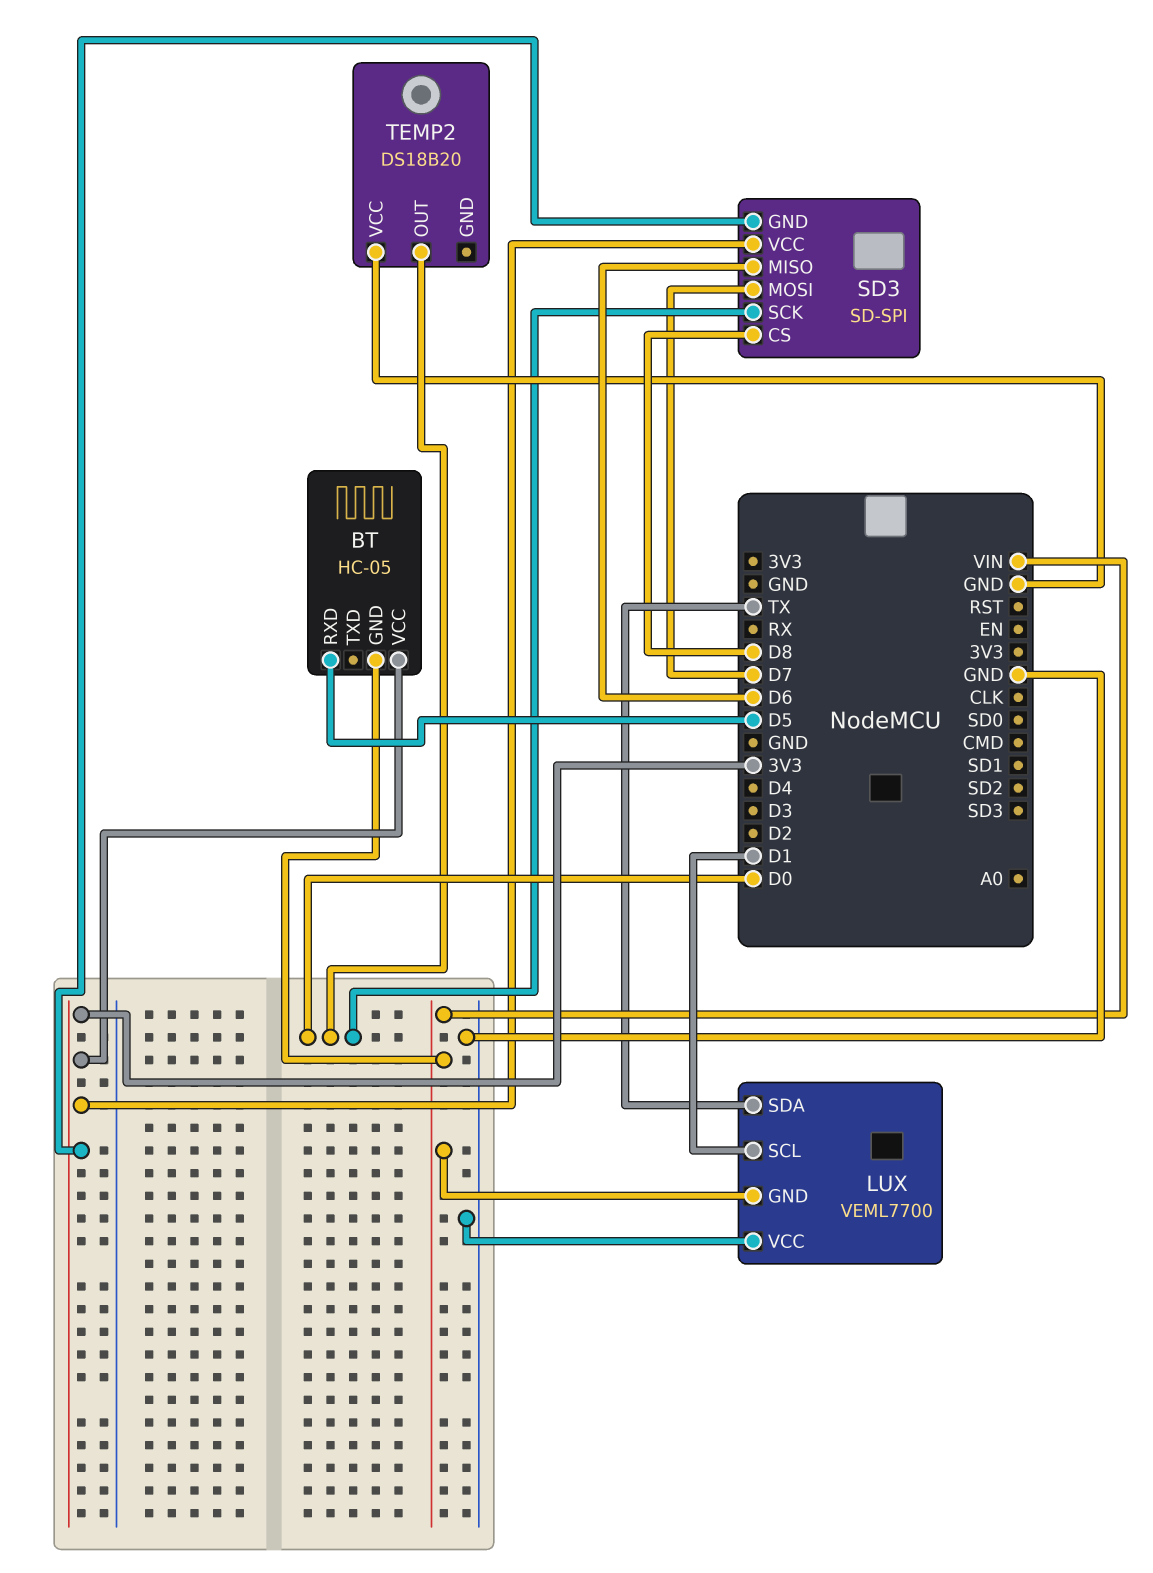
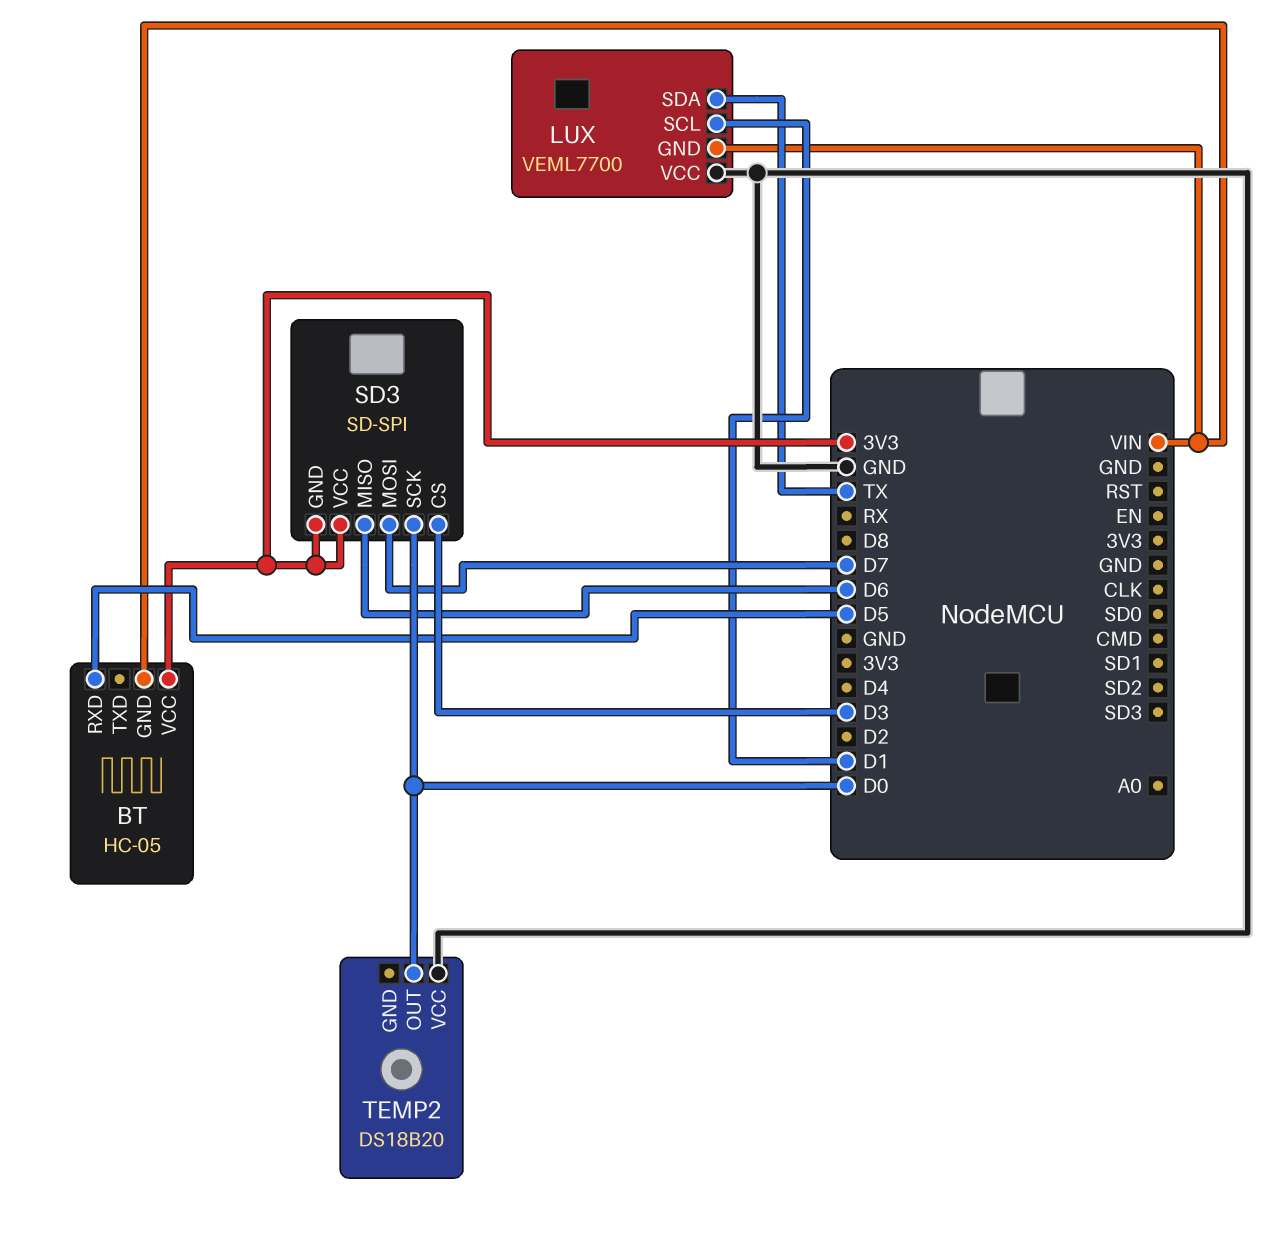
SD3 pin CS: D8 -> D3

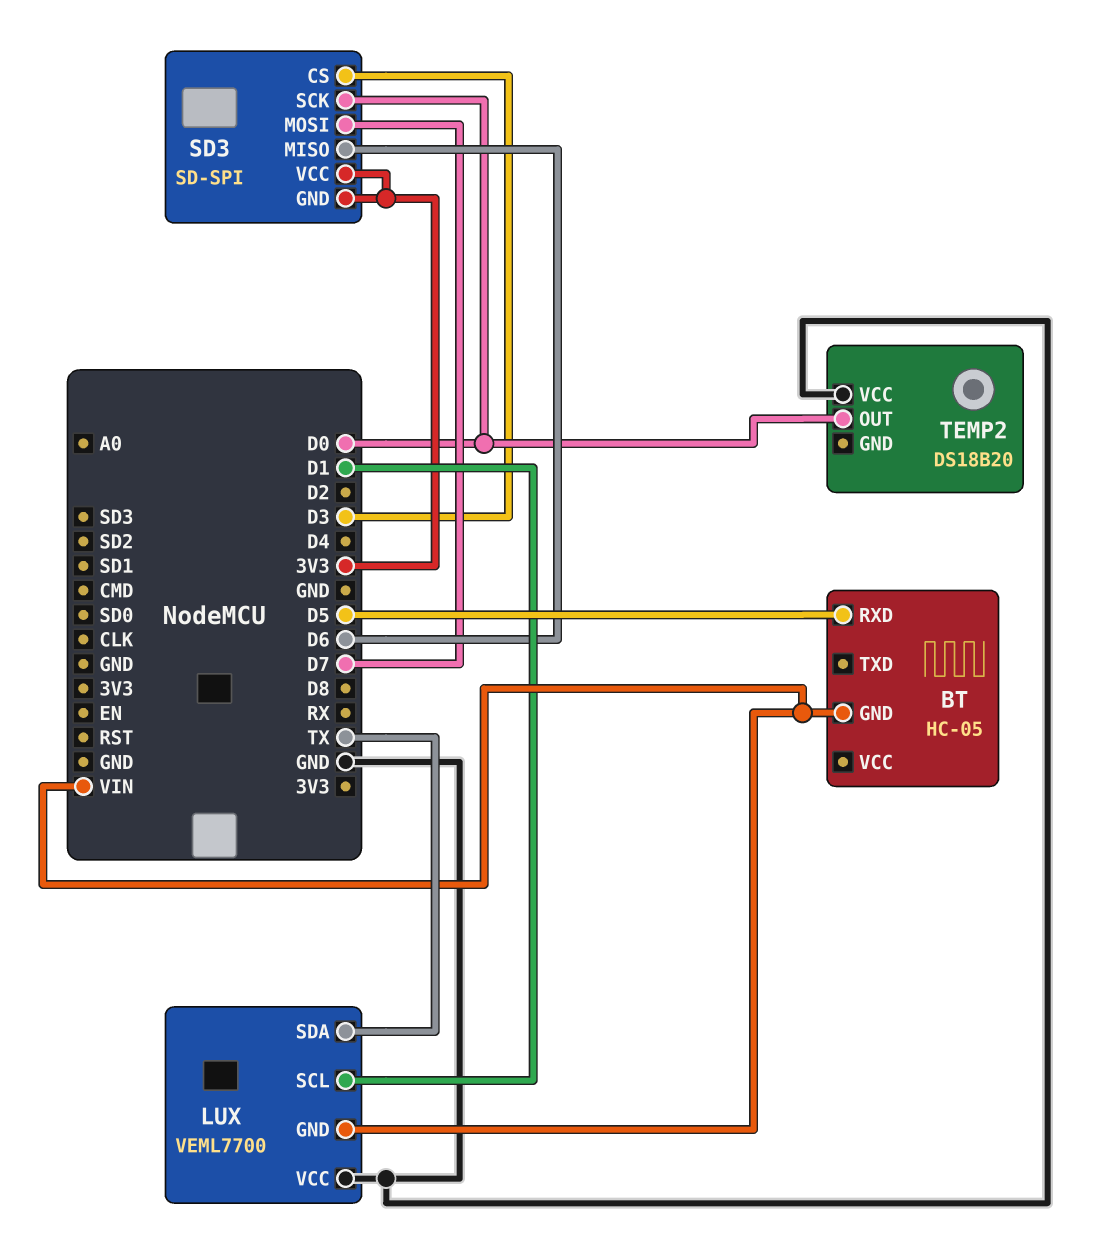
BT pin VCC: 3V3 -> none

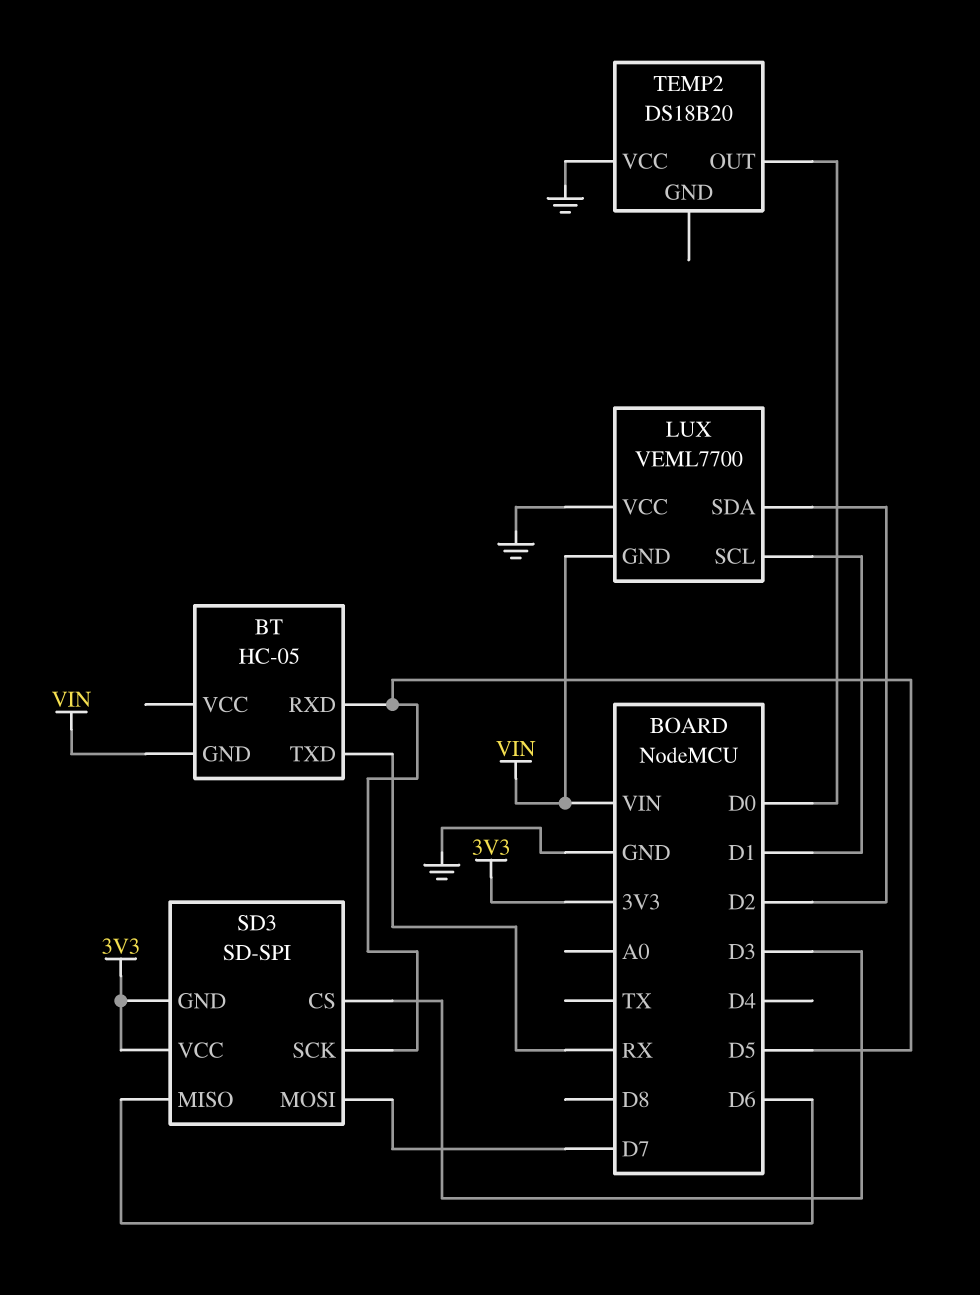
BT pin TXD: none -> RX
LUX pin SDA: TX -> D2
SD3 pin SCK: D0 -> D5

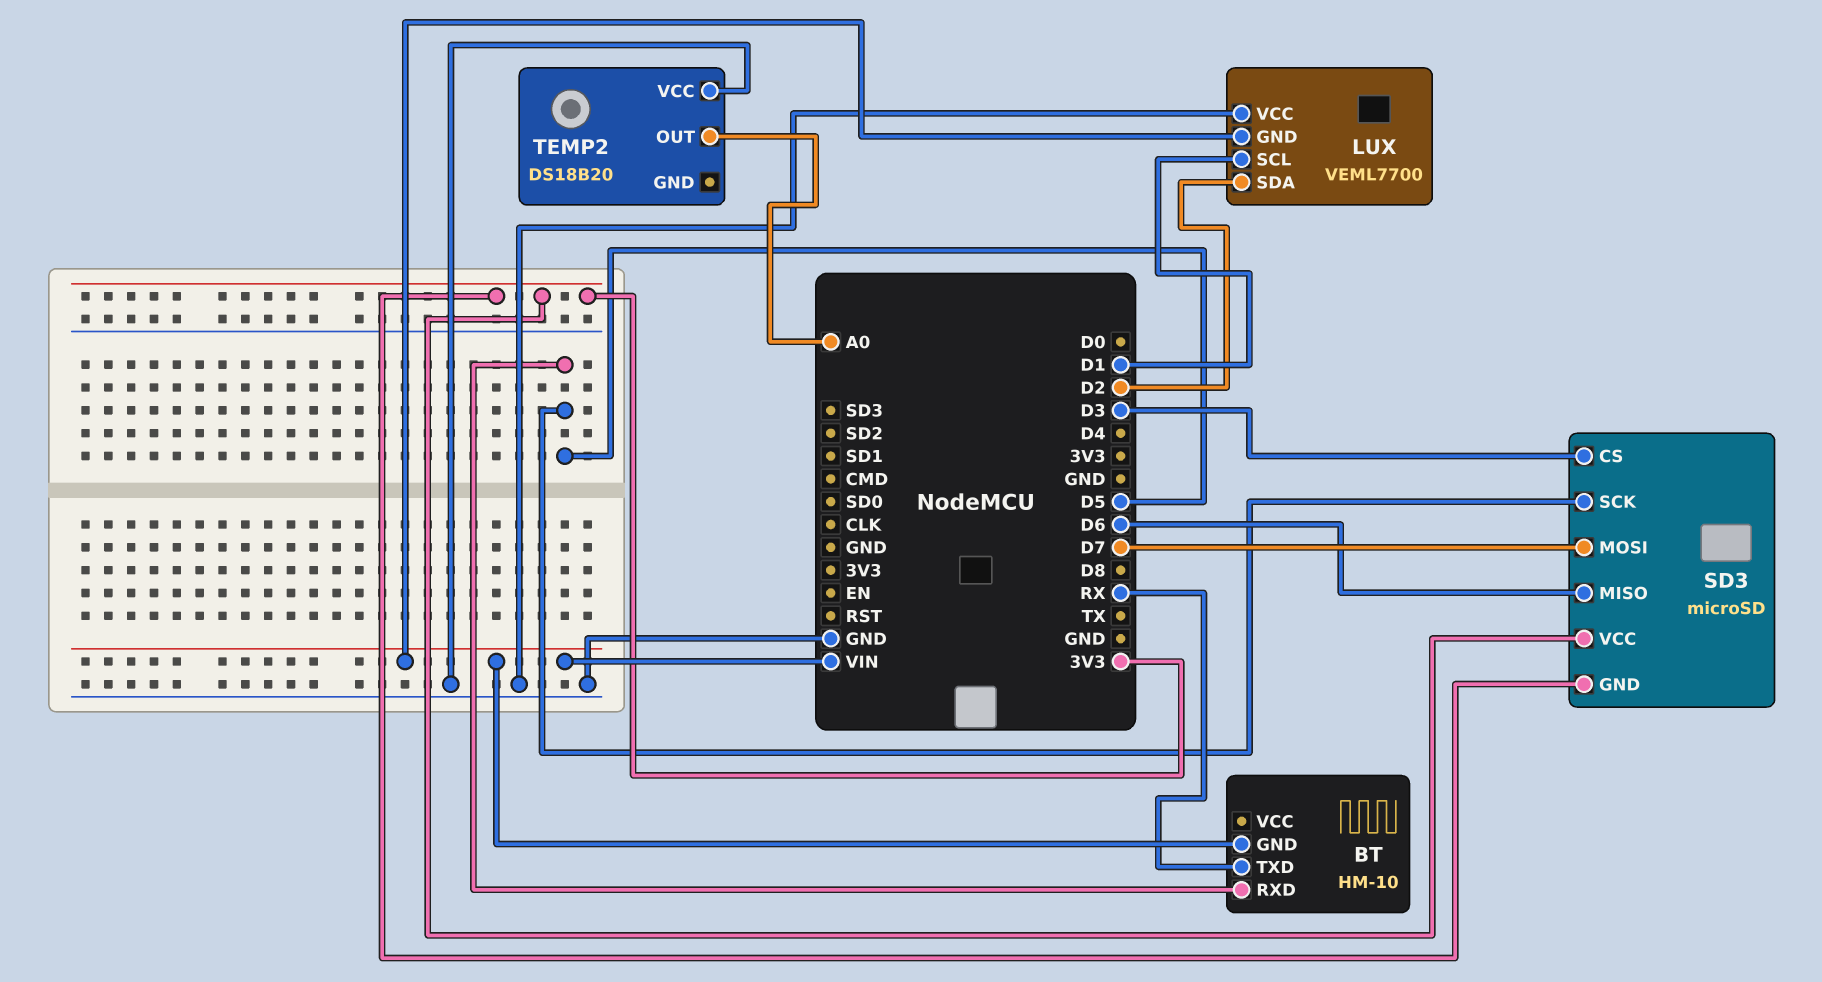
BT: HC-05 -> HM-10
SD3: SD-SPI -> microSD
TEMP2 pin OUT: D0 -> A0

